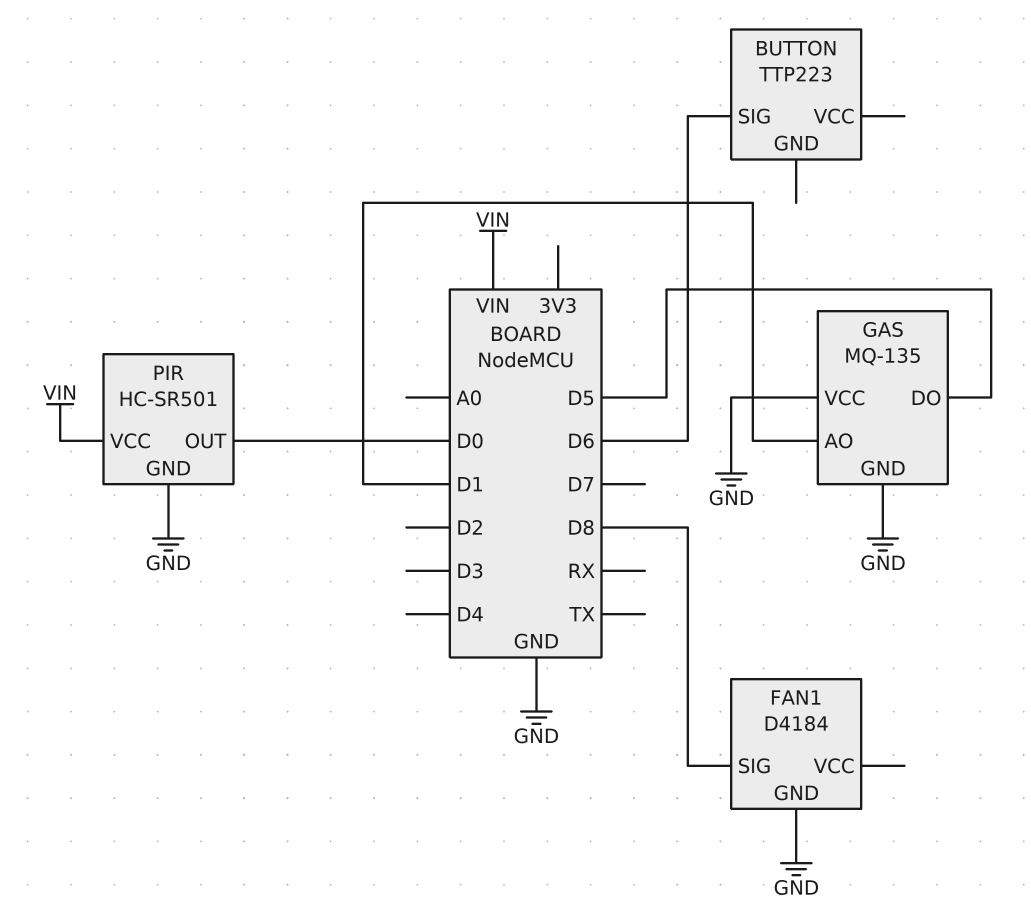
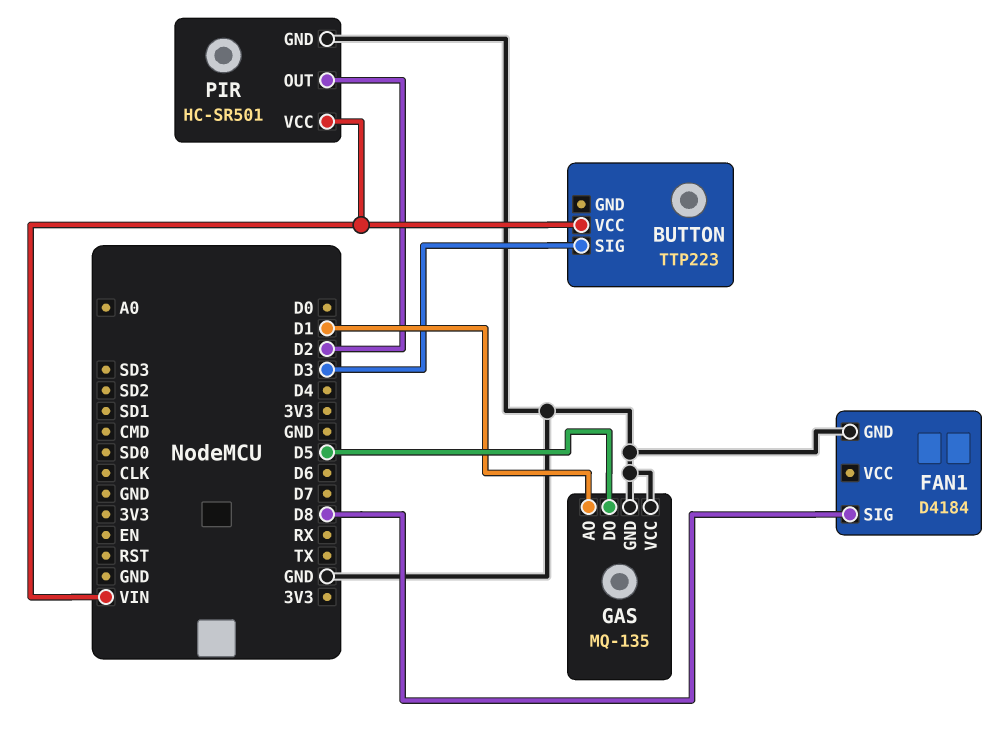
BUTTON pin SIG: D6 -> D3
BUTTON pin VCC: none -> VIN
PIR pin OUT: D0 -> D2

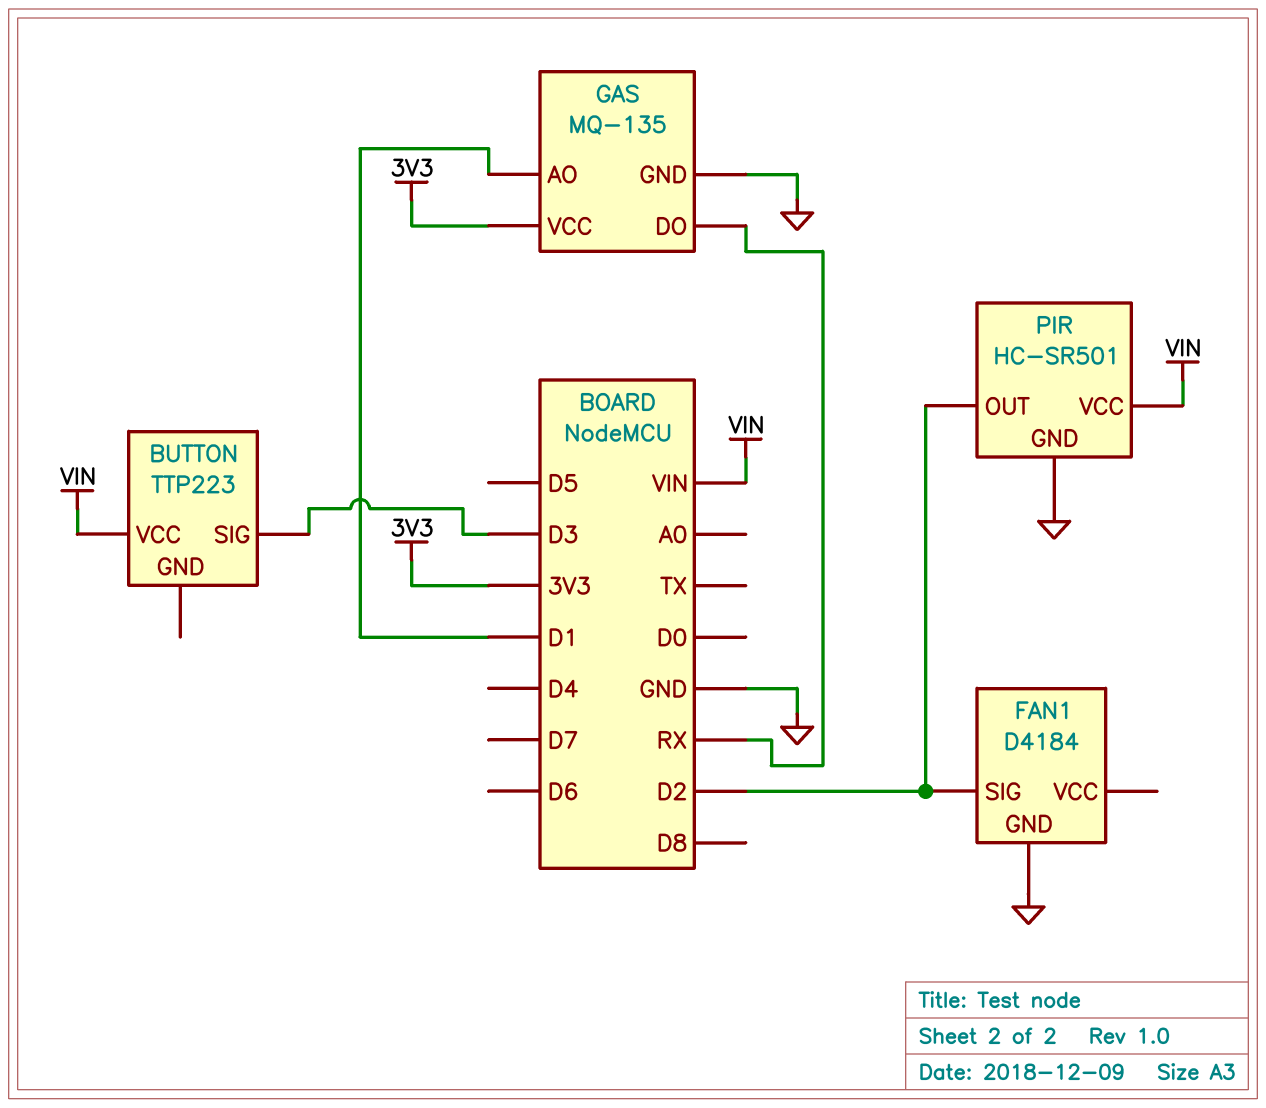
FAN1 pin SIG: D8 -> D2
GAS pin DO: D5 -> RX
GAS pin VCC: GND -> 3V3

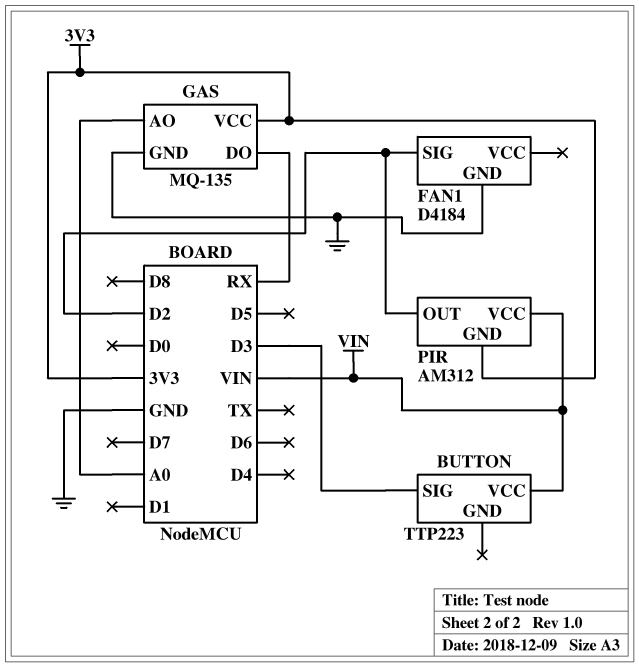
GAS pin AO: D1 -> A0
PIR: HC-SR501 -> AM312
PIR pin GND: GND -> 3V3

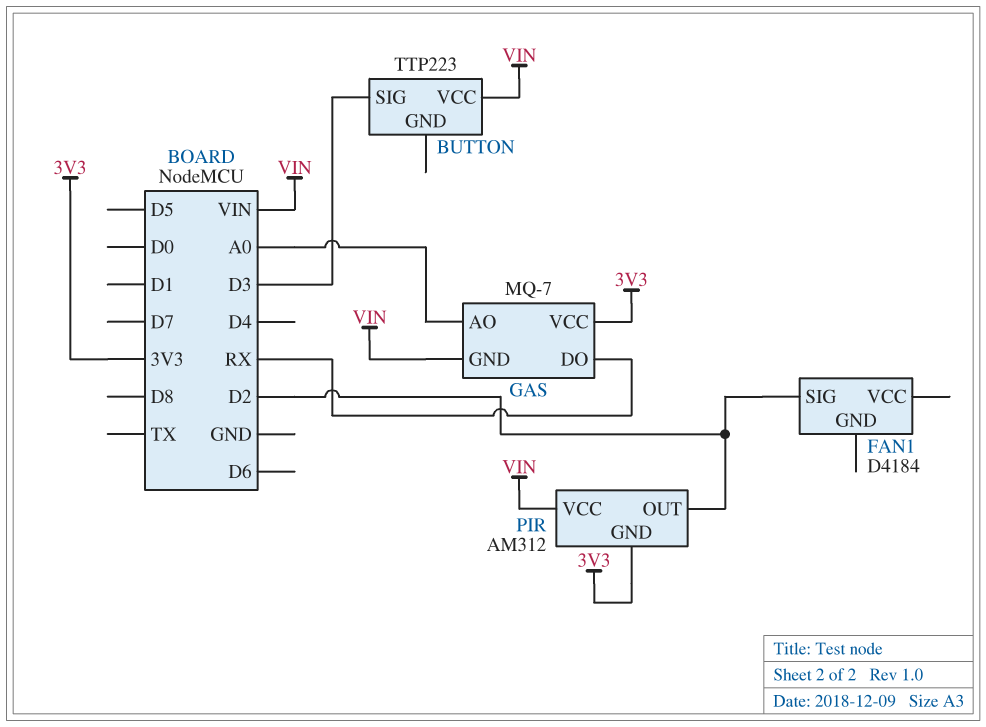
FAN1 pin GND: GND -> none
GAS: MQ-135 -> MQ-7
GAS pin GND: GND -> VIN

